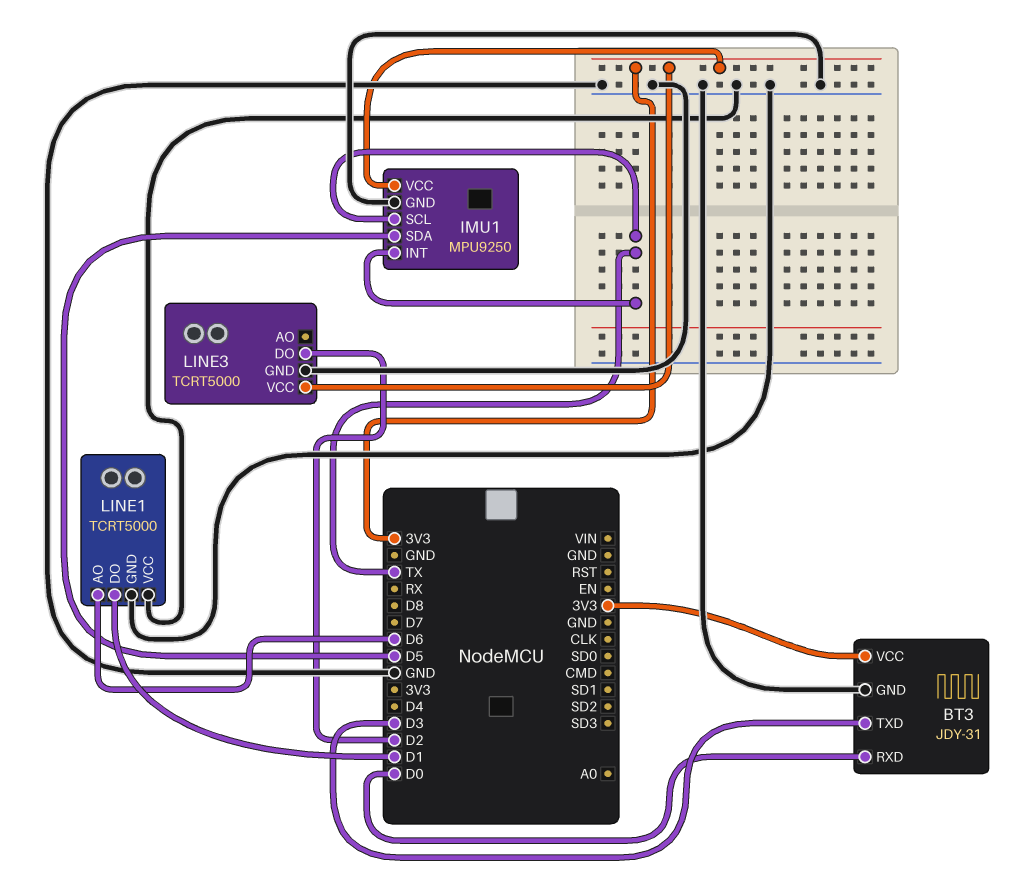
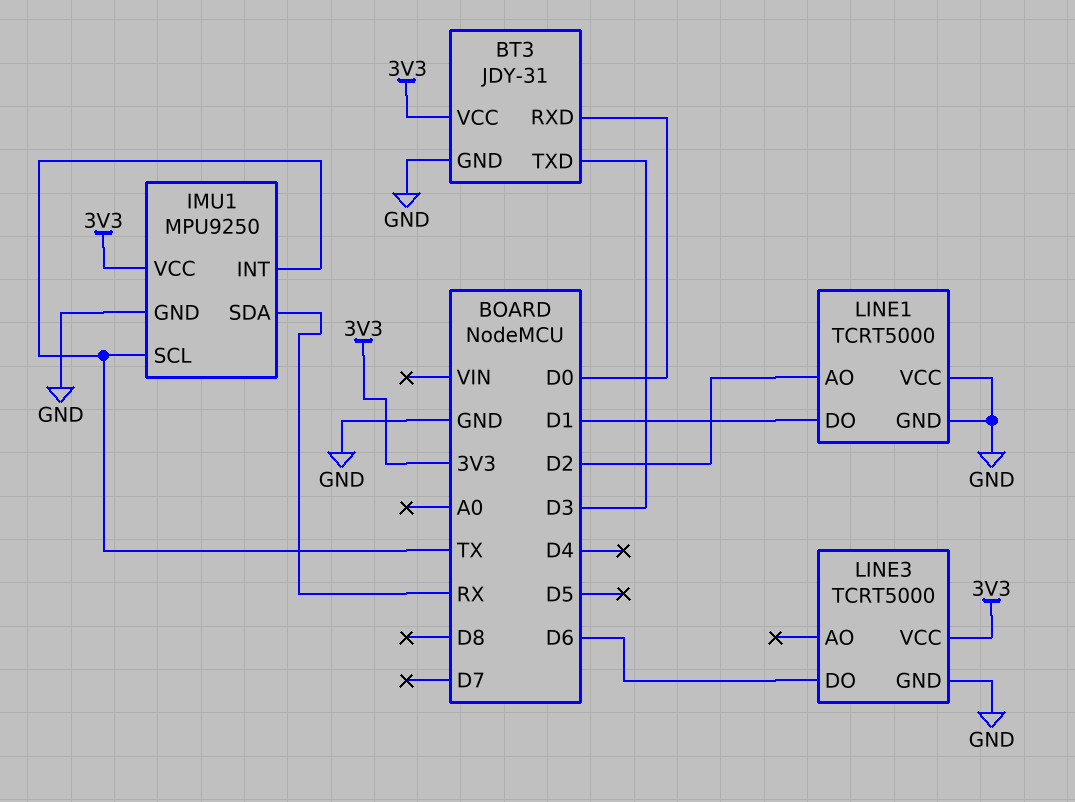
IMU1 pin SDA: D5 -> RX
LINE1 pin AO: D6 -> D2
LINE3 pin DO: D2 -> D6

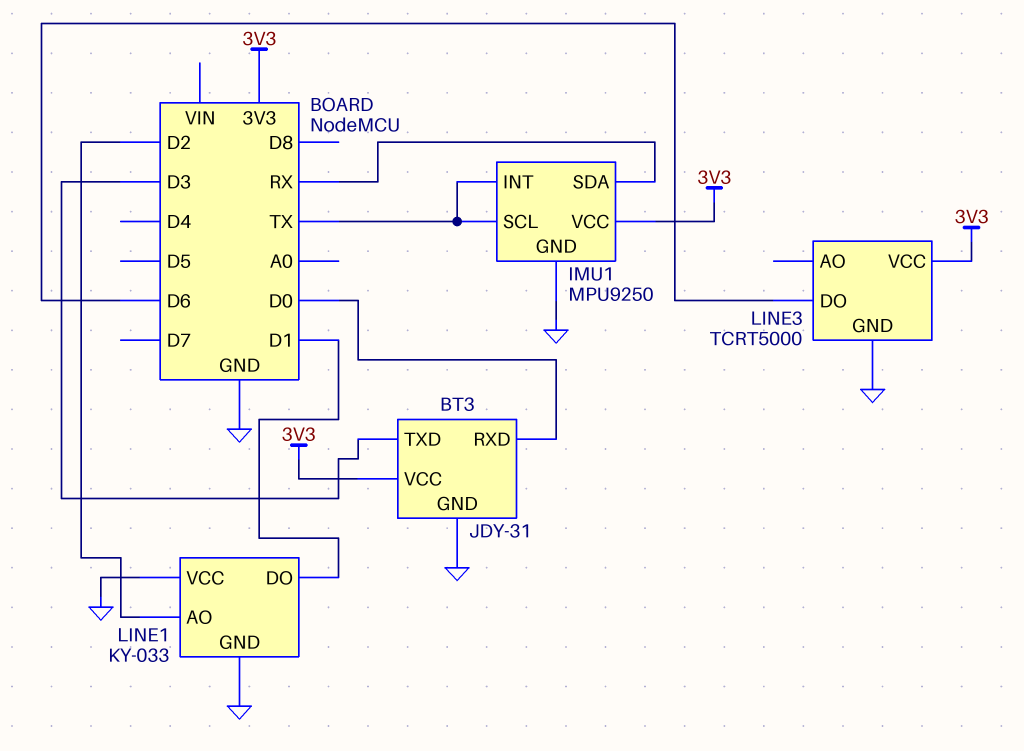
LINE1: TCRT5000 -> KY-033

